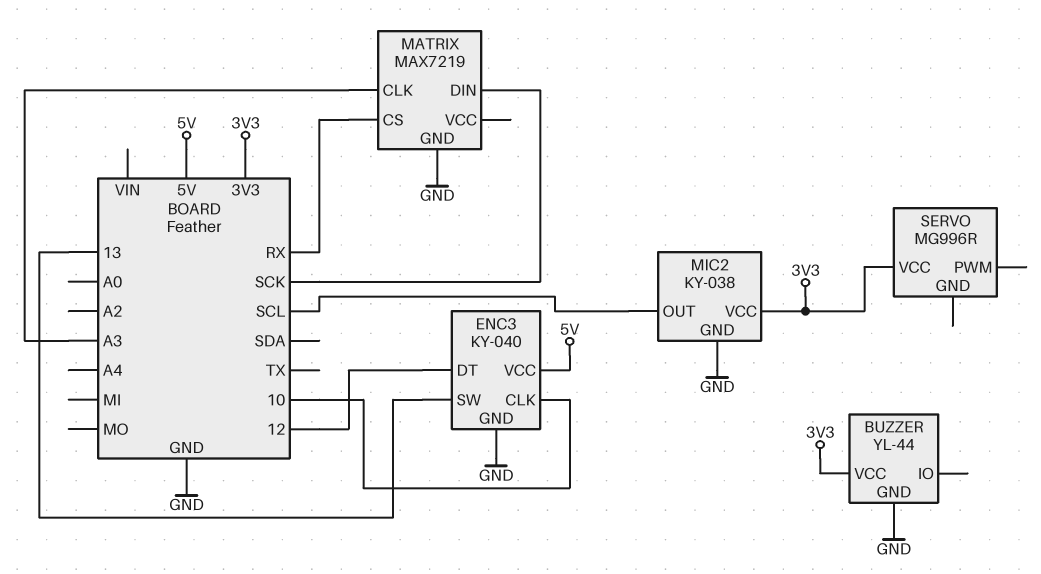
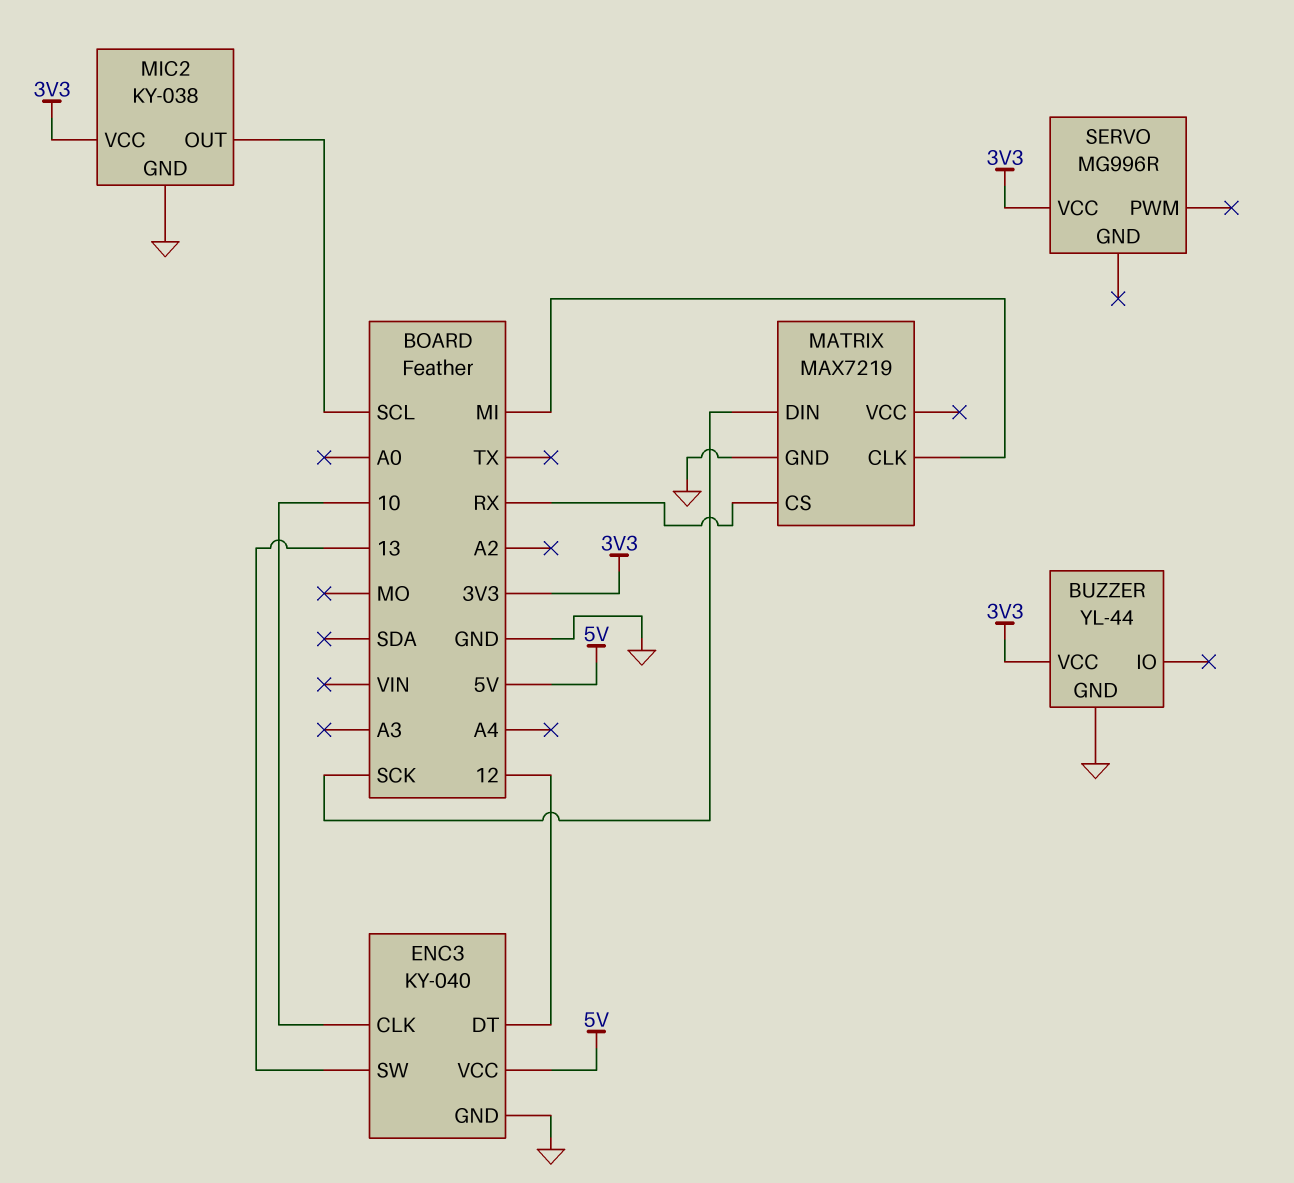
MATRIX pin CLK: A3 -> MI

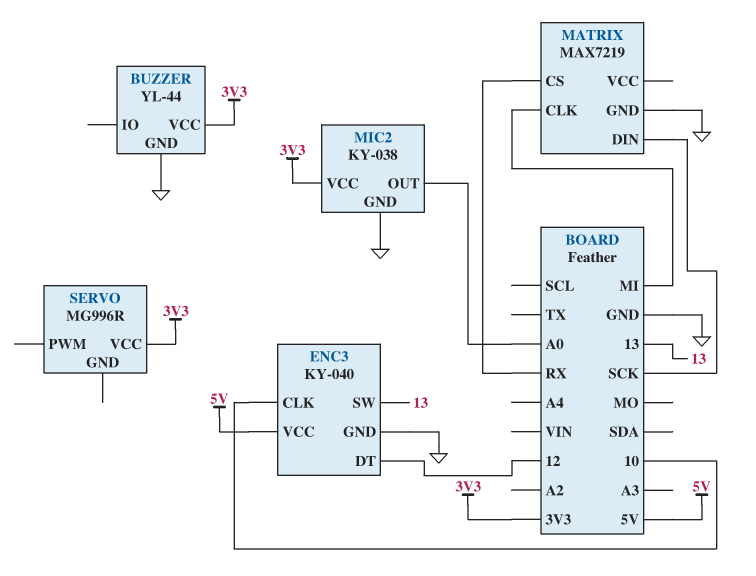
MIC2 pin OUT: SCL -> A0

